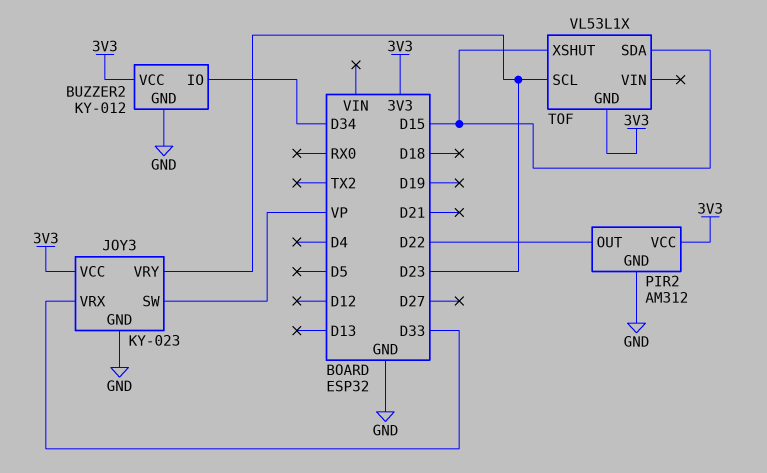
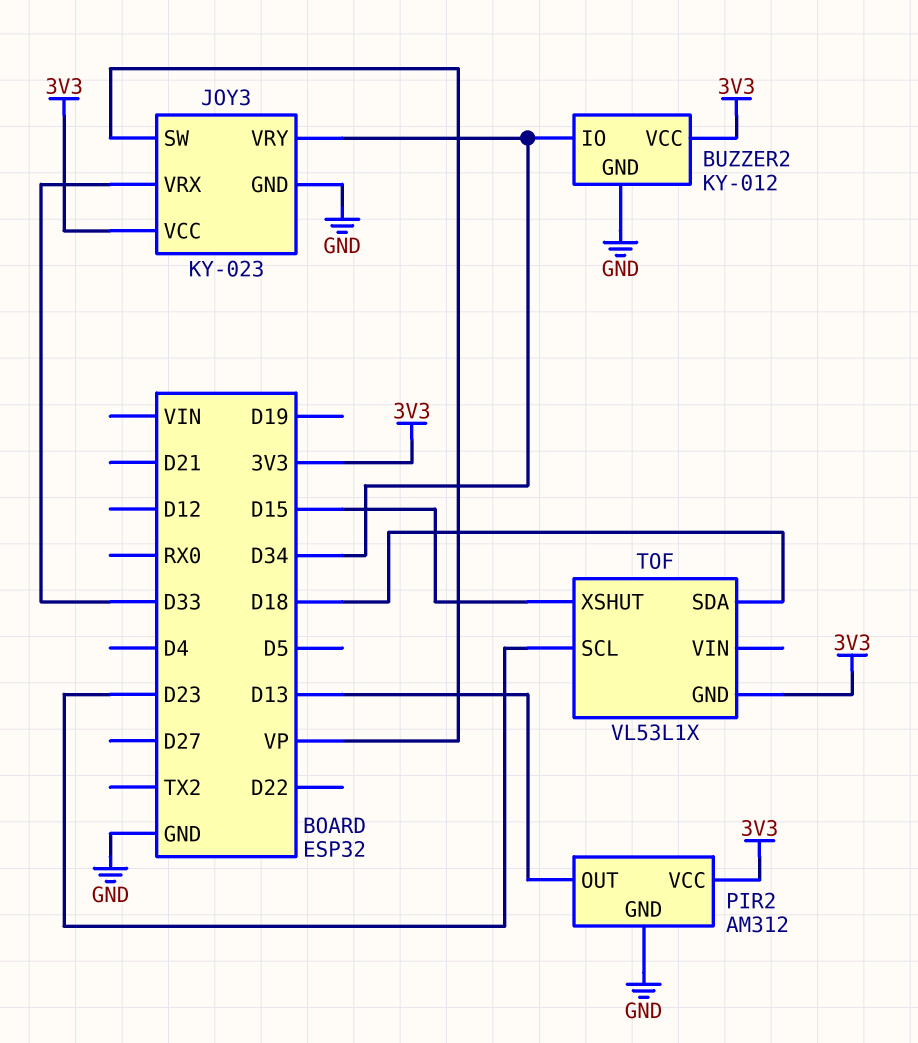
JOY3 pin VRY: D23 -> D34
PIR2 pin OUT: D22 -> D13
TOF pin SDA: D15 -> D18

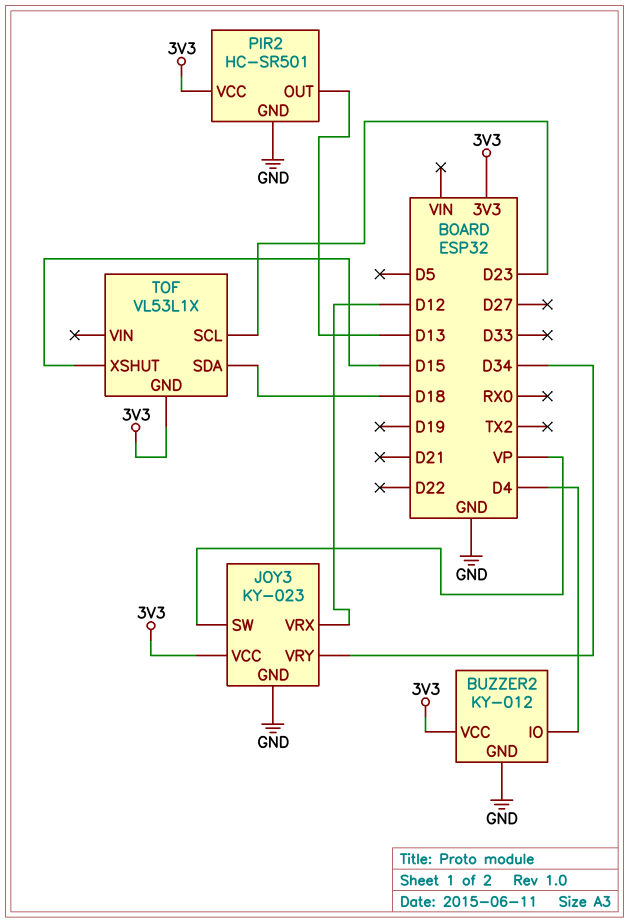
BUZZER2 pin IO: D34 -> D4
JOY3 pin VRX: D33 -> D12
PIR2: AM312 -> HC-SR501

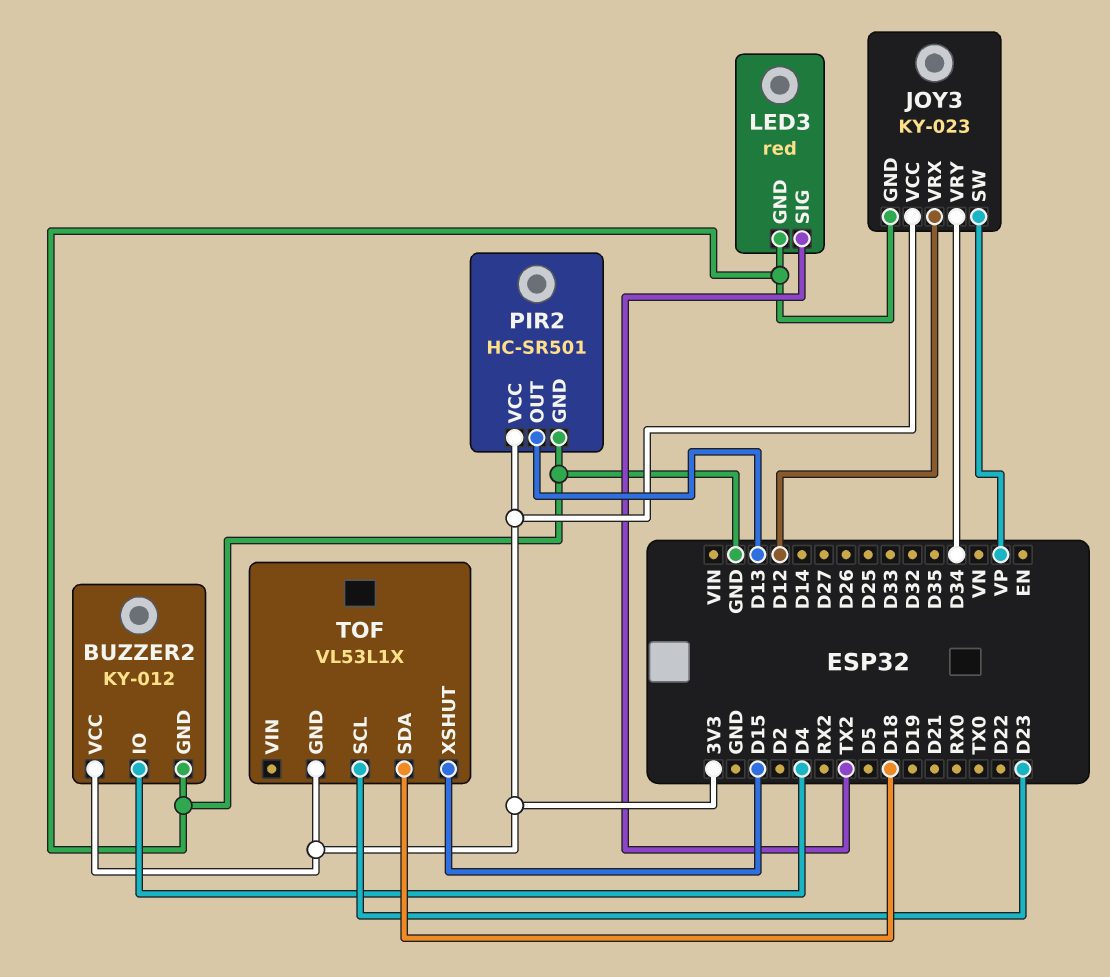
LED3: none -> red
LED3 pin GND: none -> GND
LED3 pin SIG: none -> TX2

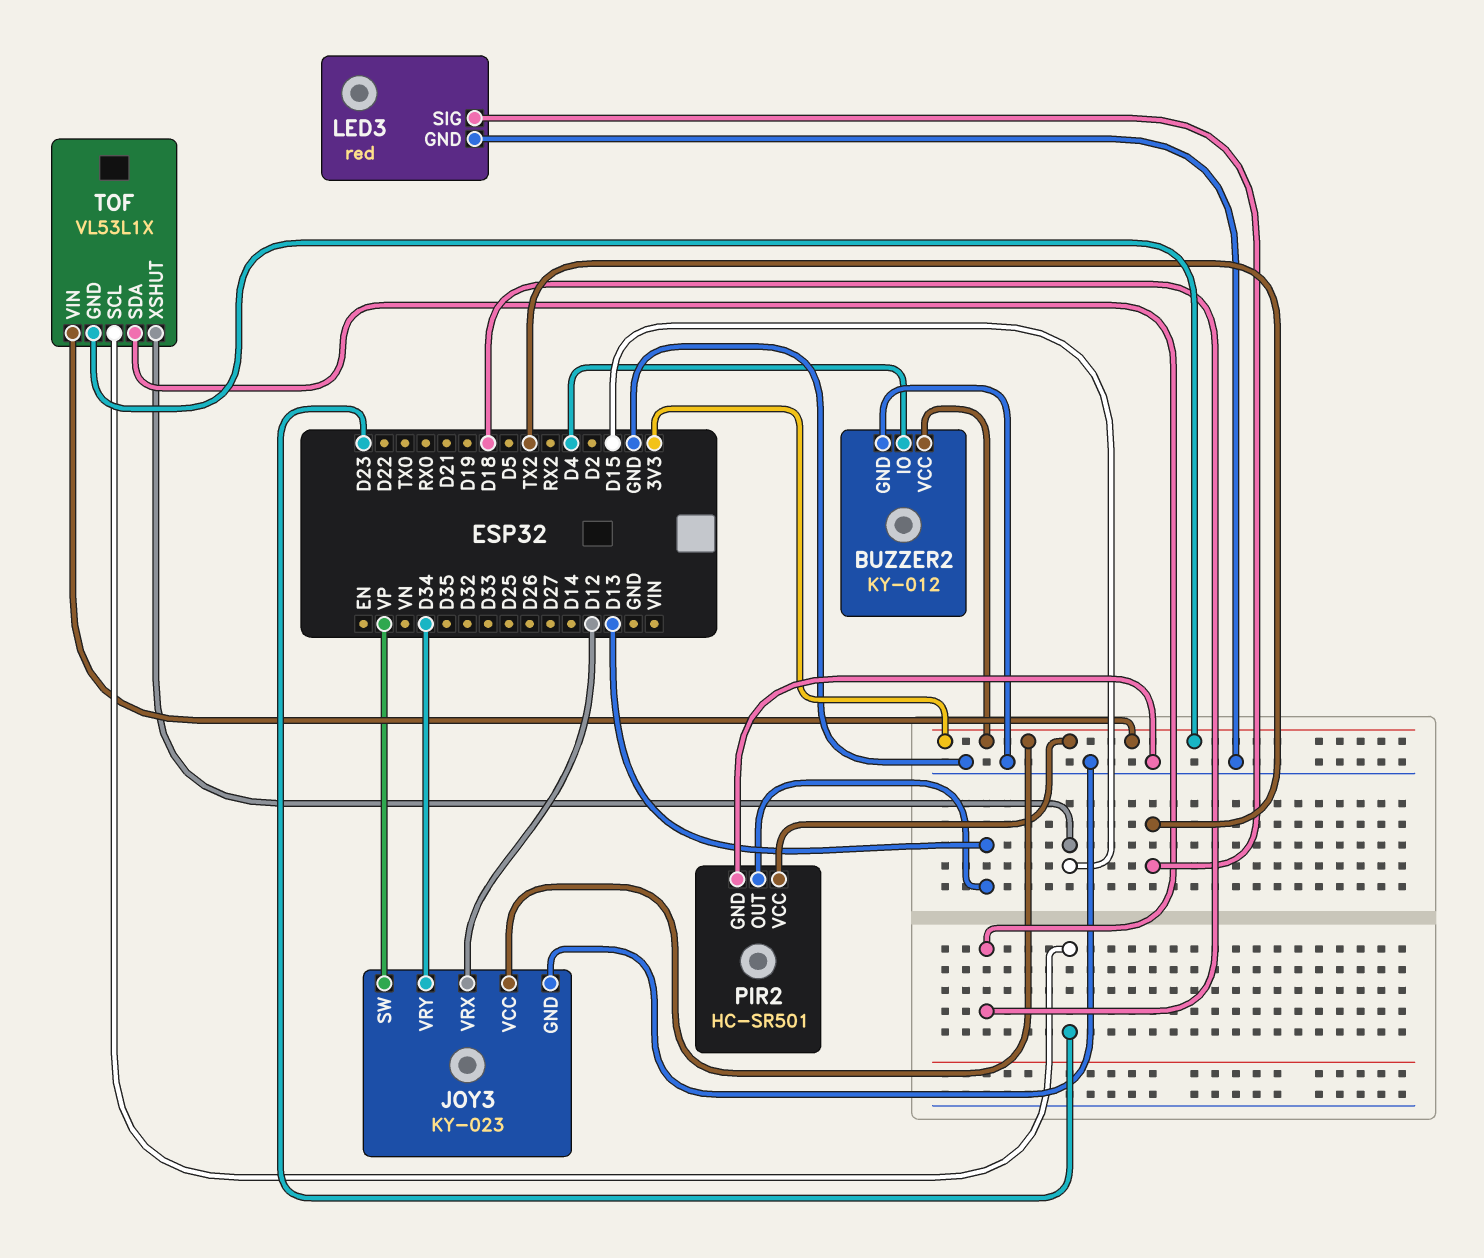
TOF pin VIN: none -> 3V3

